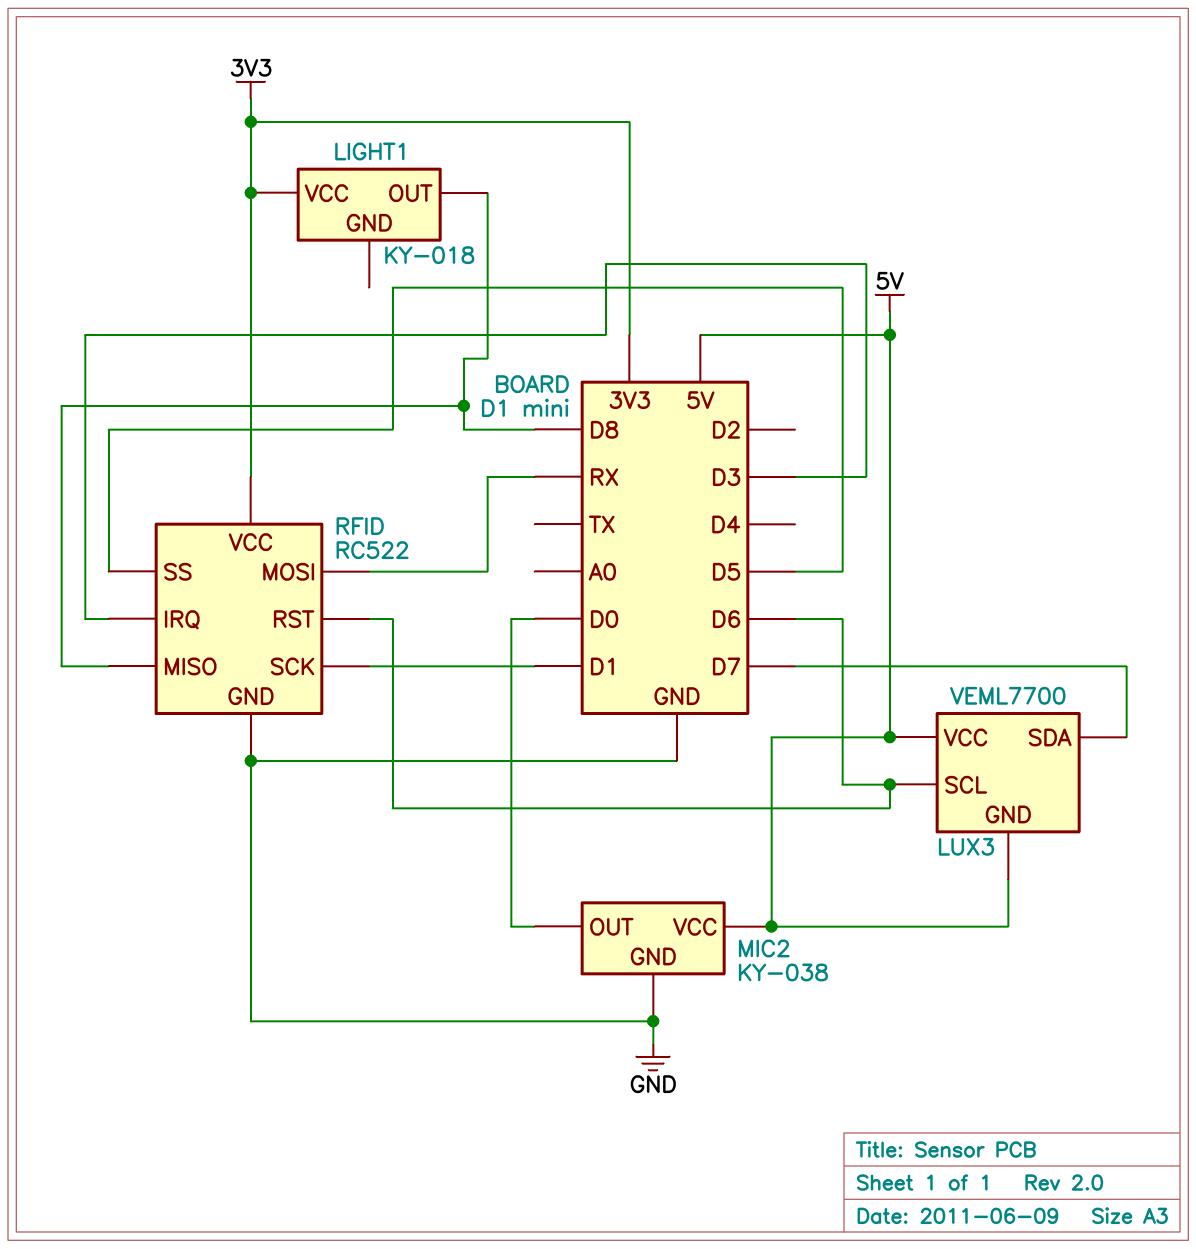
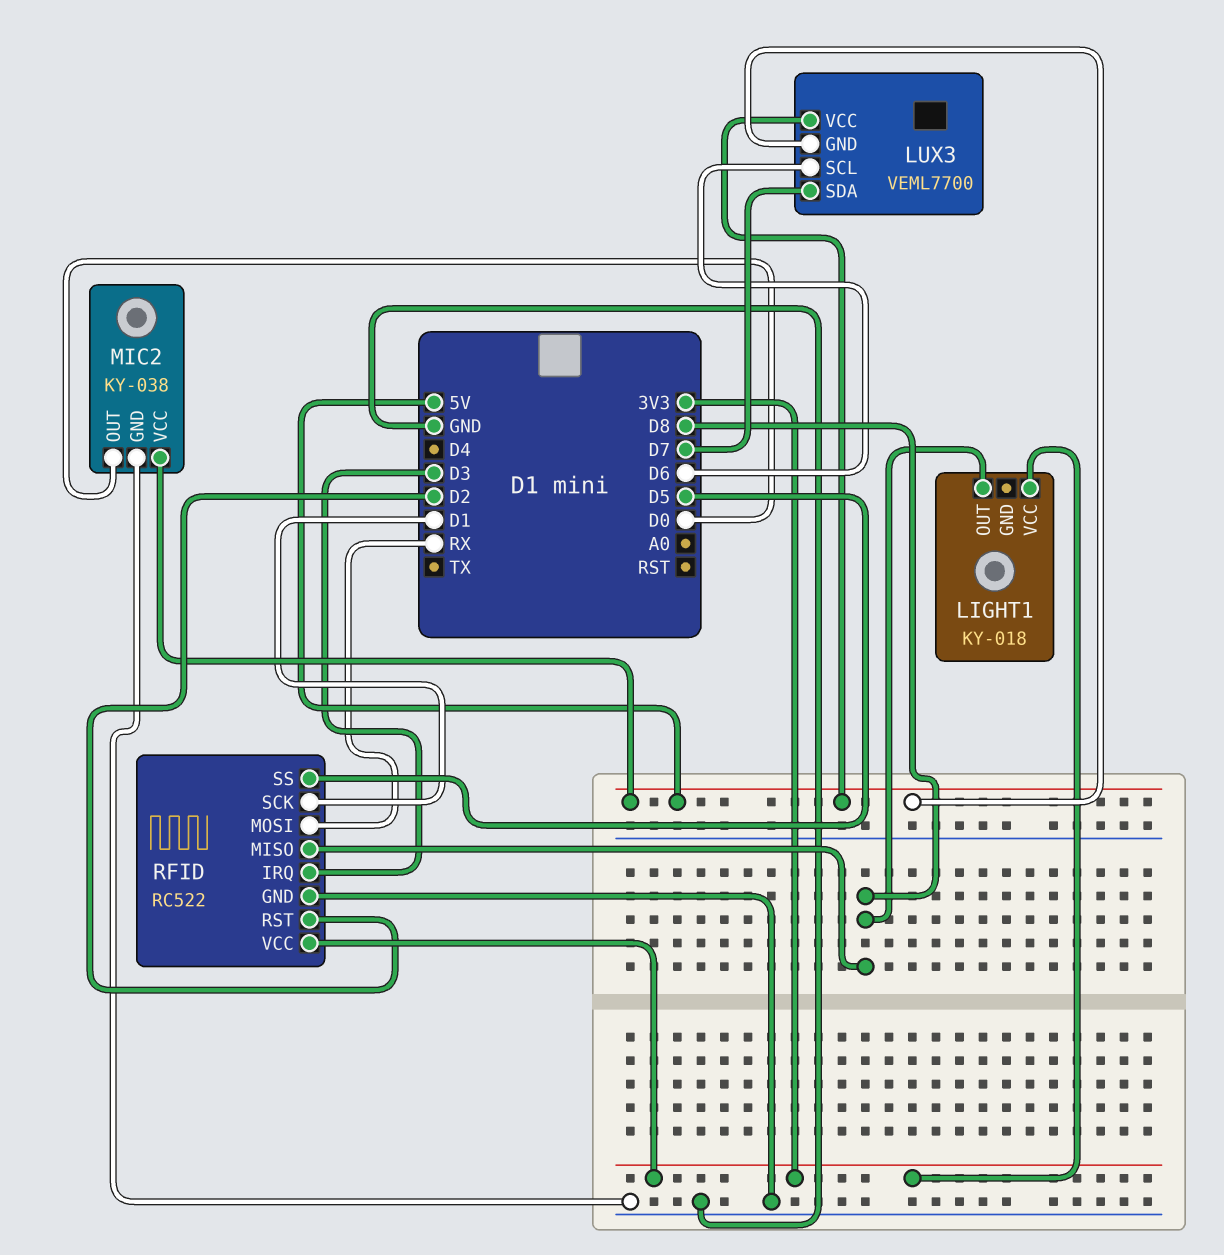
RFID pin RST: D6 -> D2

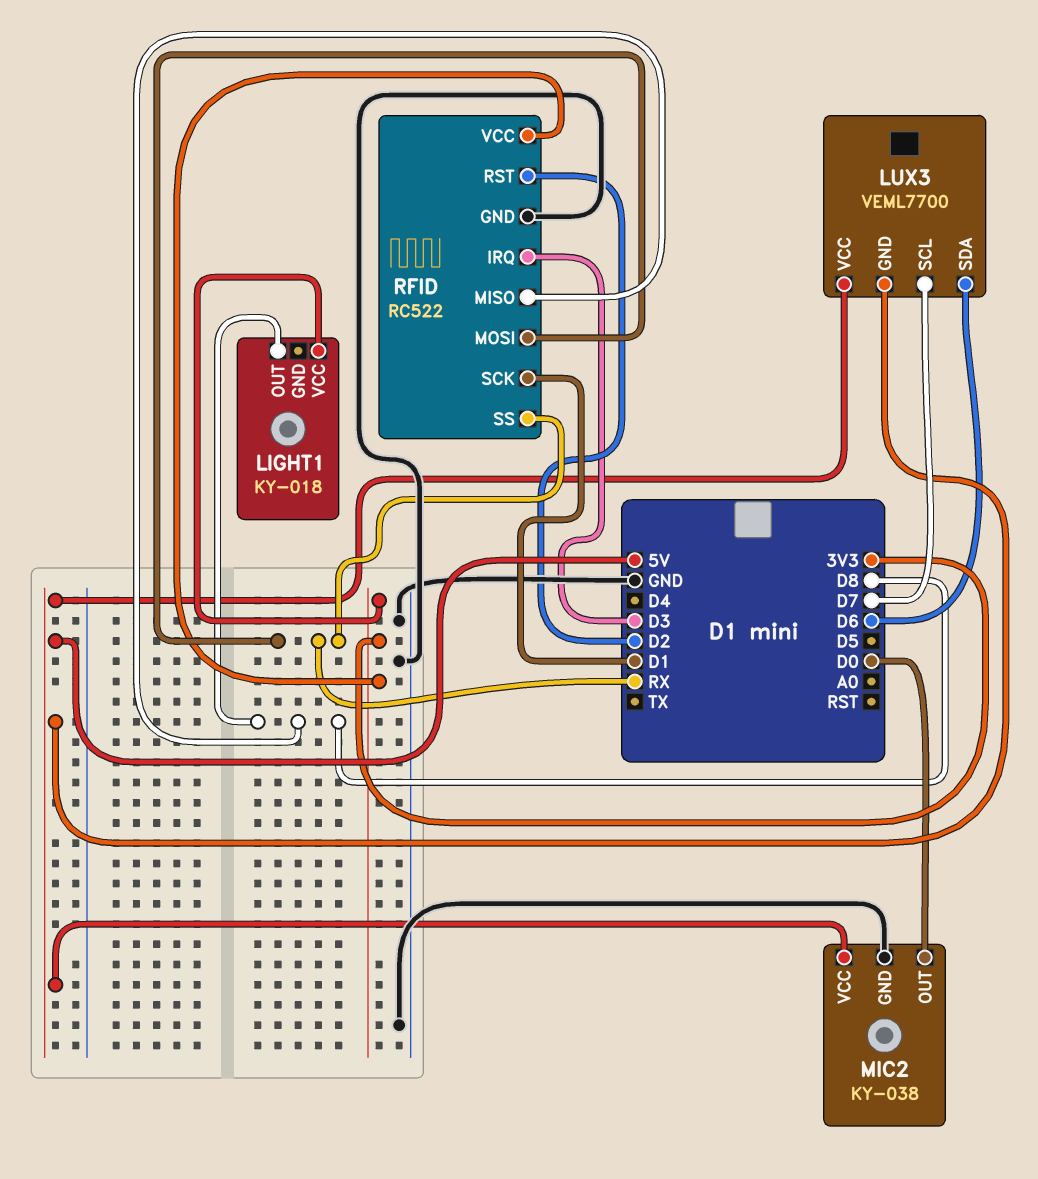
LUX3 pin SCL: D6 -> D7
LUX3 pin SDA: D7 -> D6
RFID pin SS: D5 -> RX

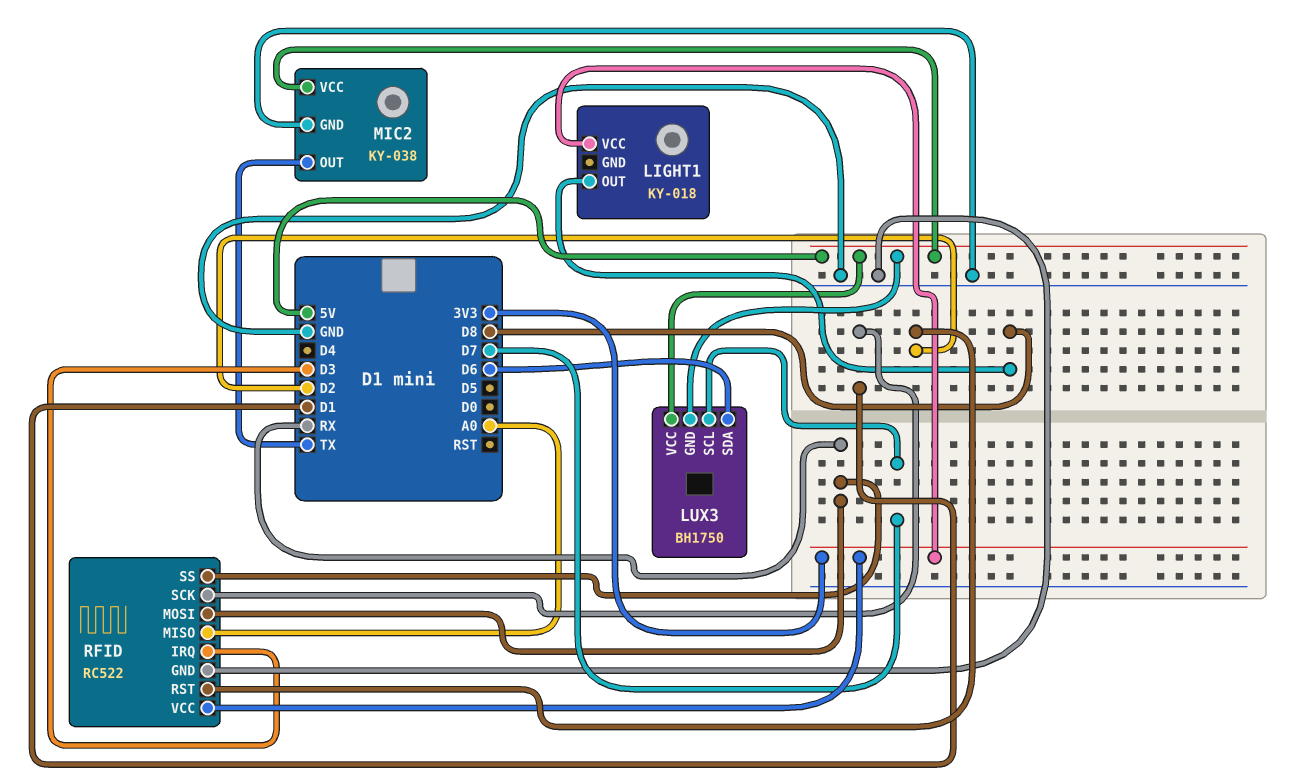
LUX3: VEML7700 -> BH1750
MIC2 pin OUT: D0 -> TX
RFID pin MISO: D8 -> A0

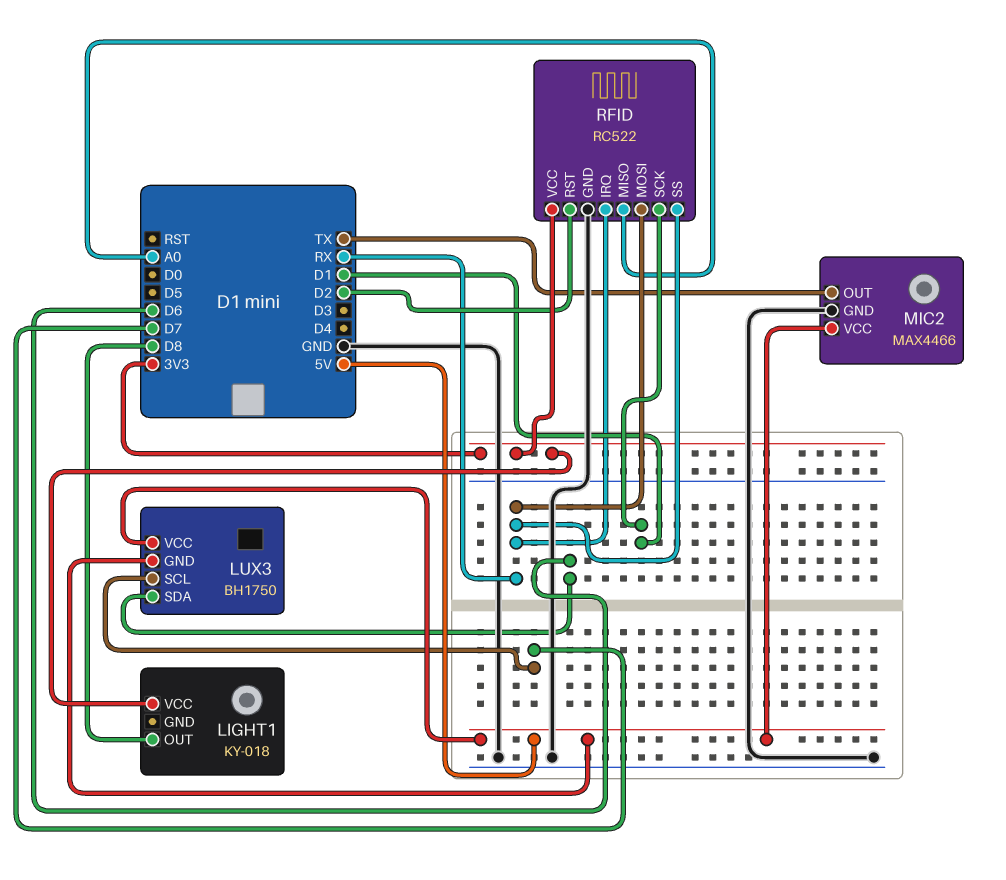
MIC2: KY-038 -> MAX4466
RFID pin IRQ: D3 -> RX

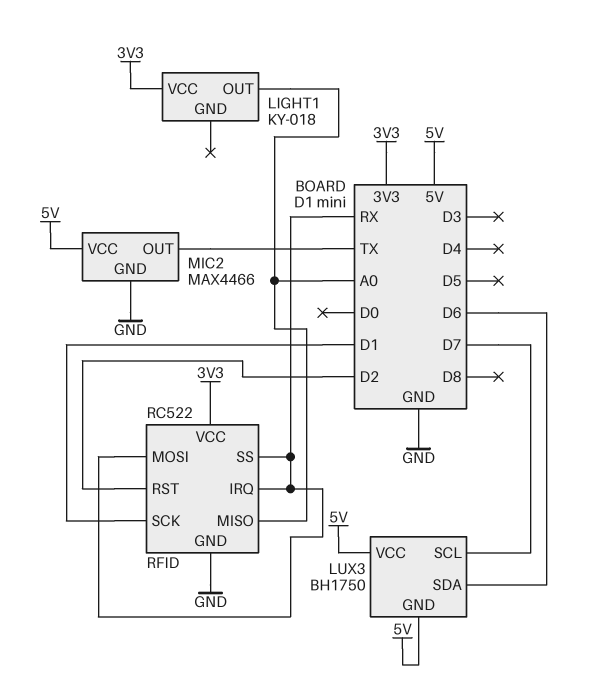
LIGHT1 pin OUT: D8 -> A0

